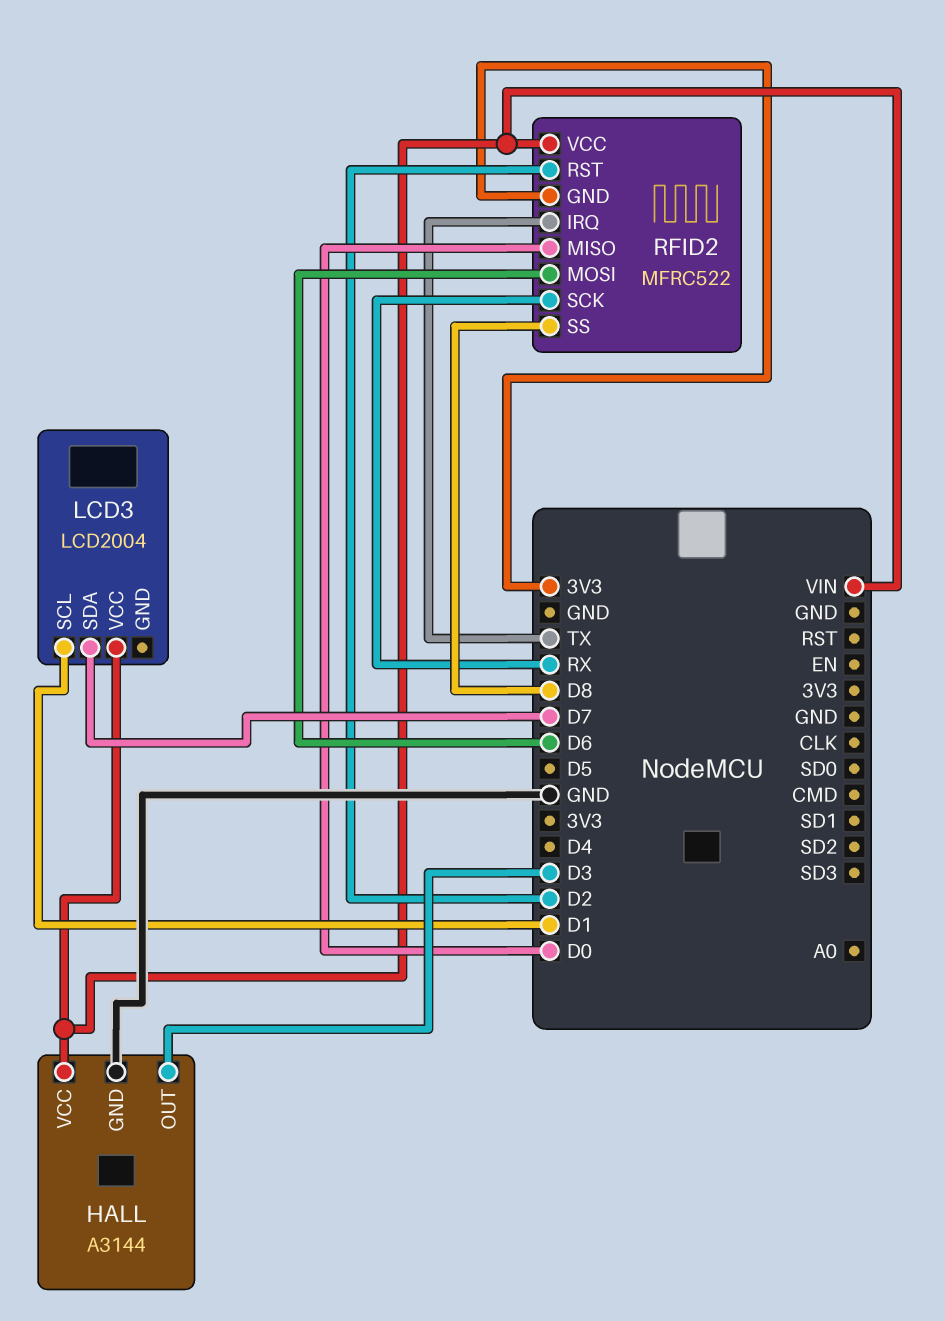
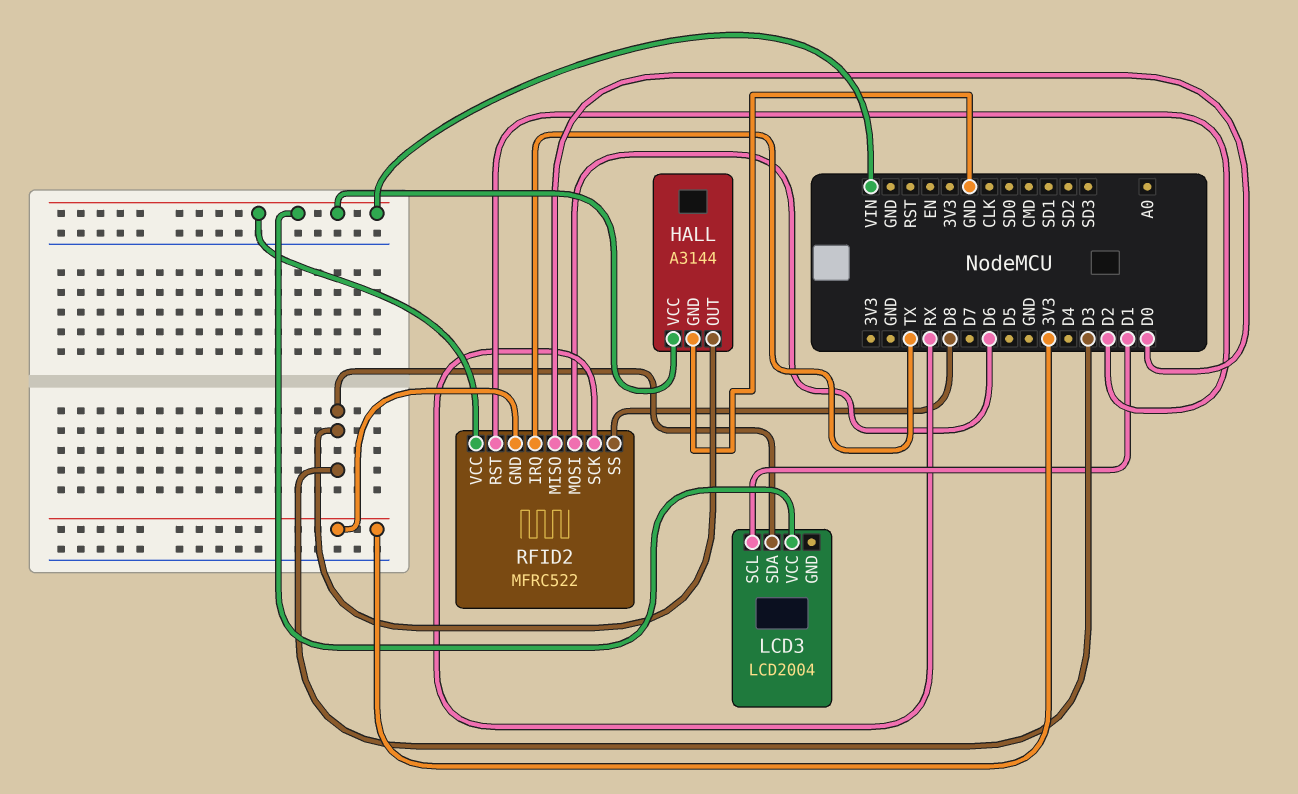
LCD3 pin SDA: D7 -> D3

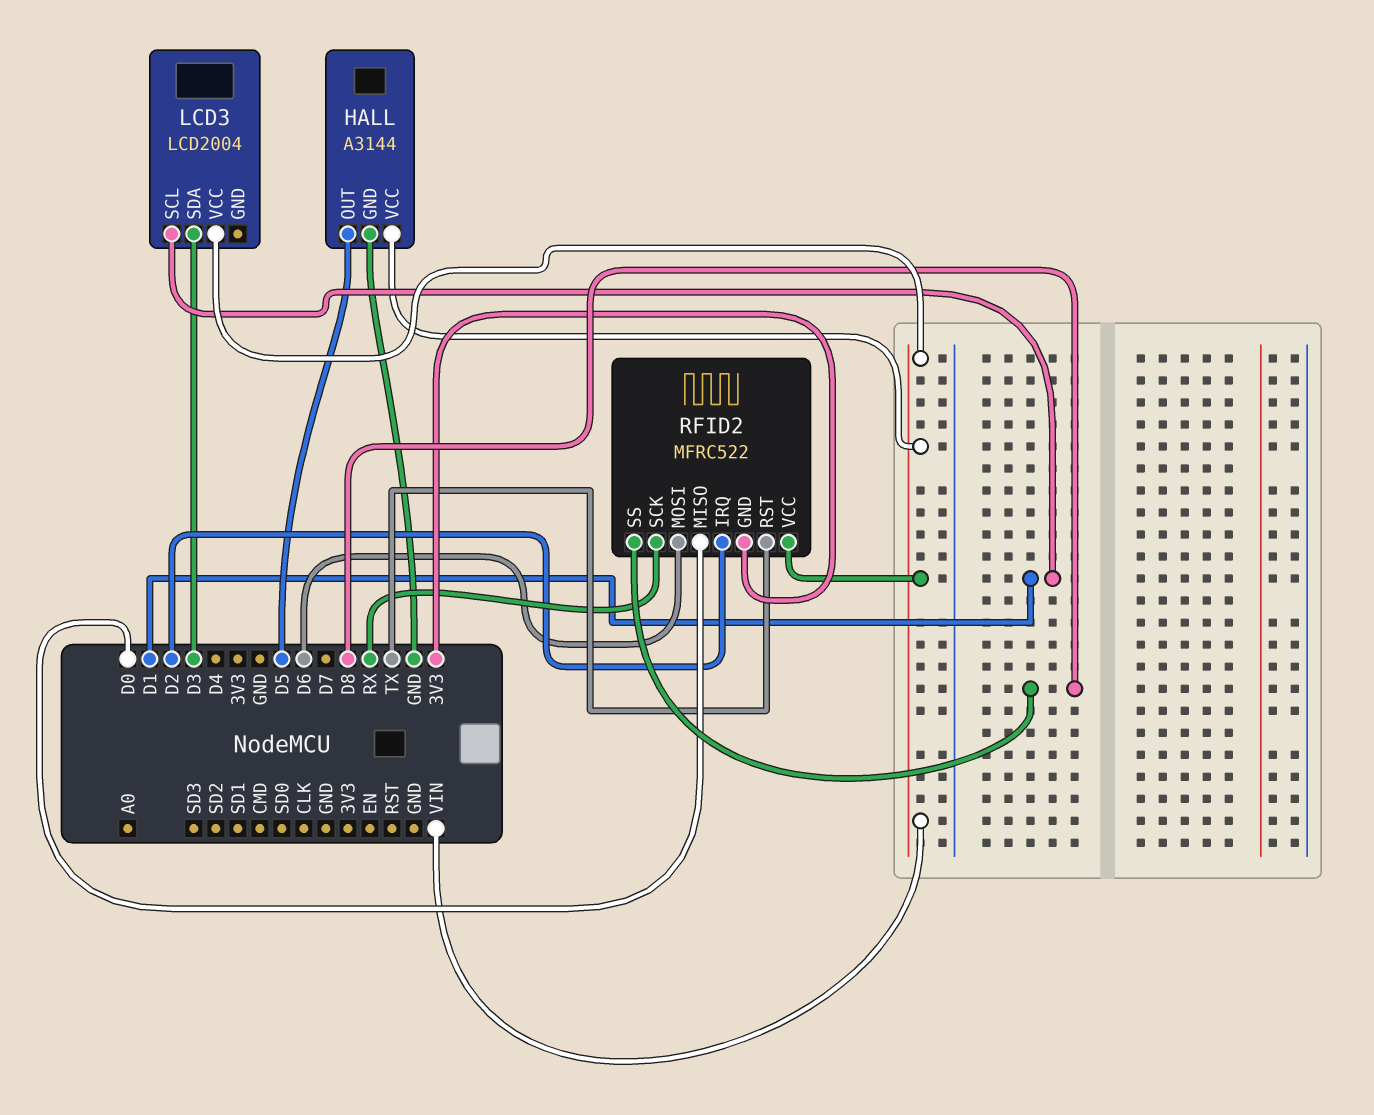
HALL pin OUT: D3 -> D5
RFID2 pin IRQ: TX -> D2
RFID2 pin RST: D2 -> TX

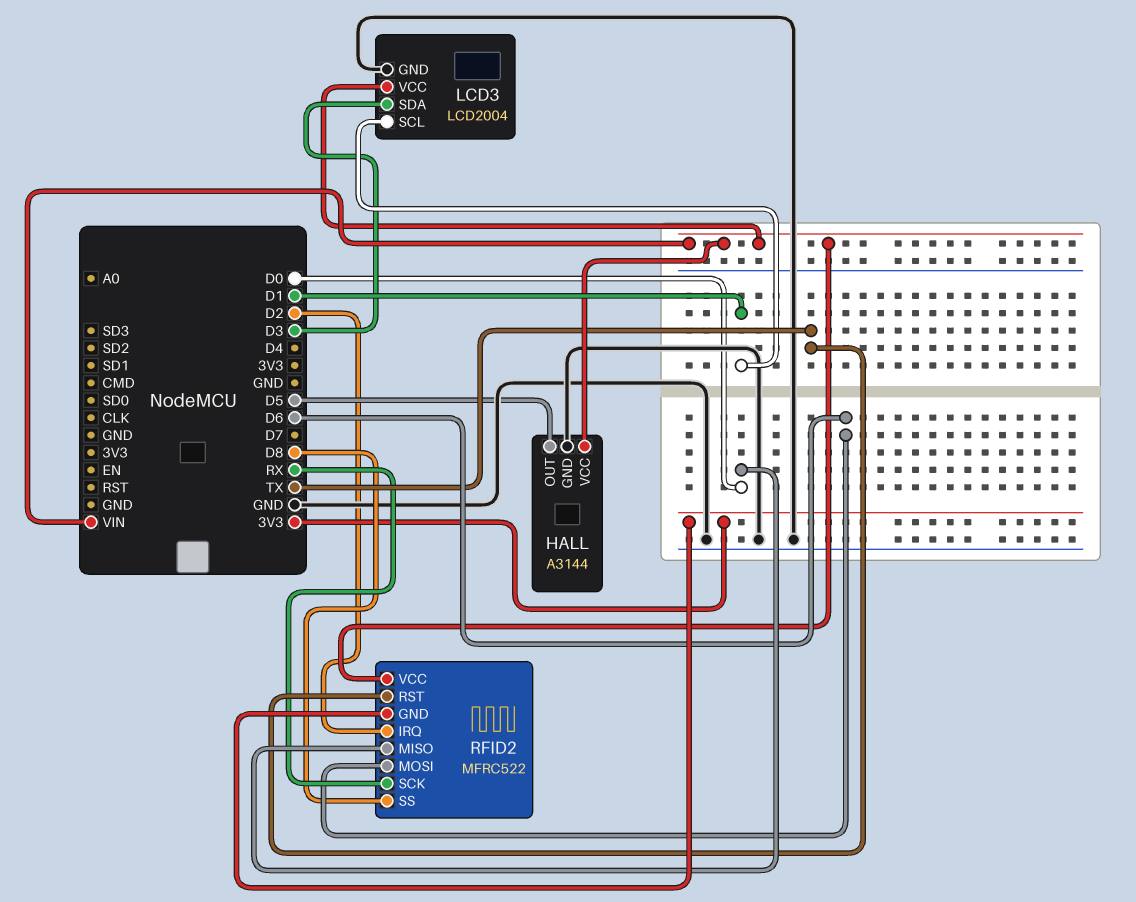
LCD3 pin GND: none -> GND

